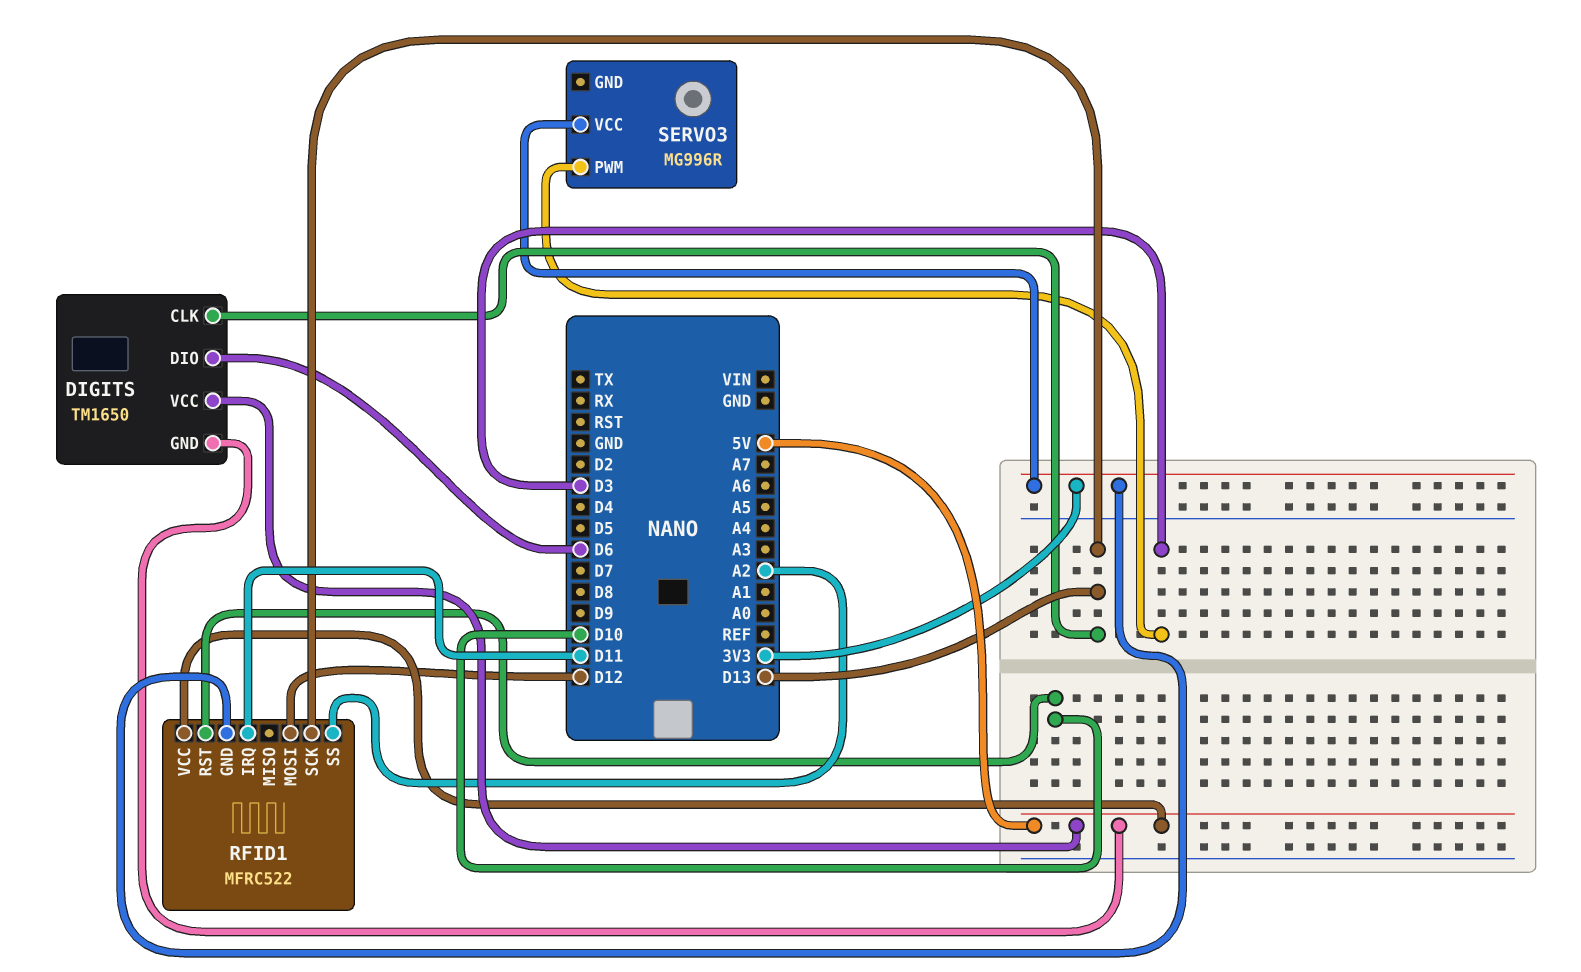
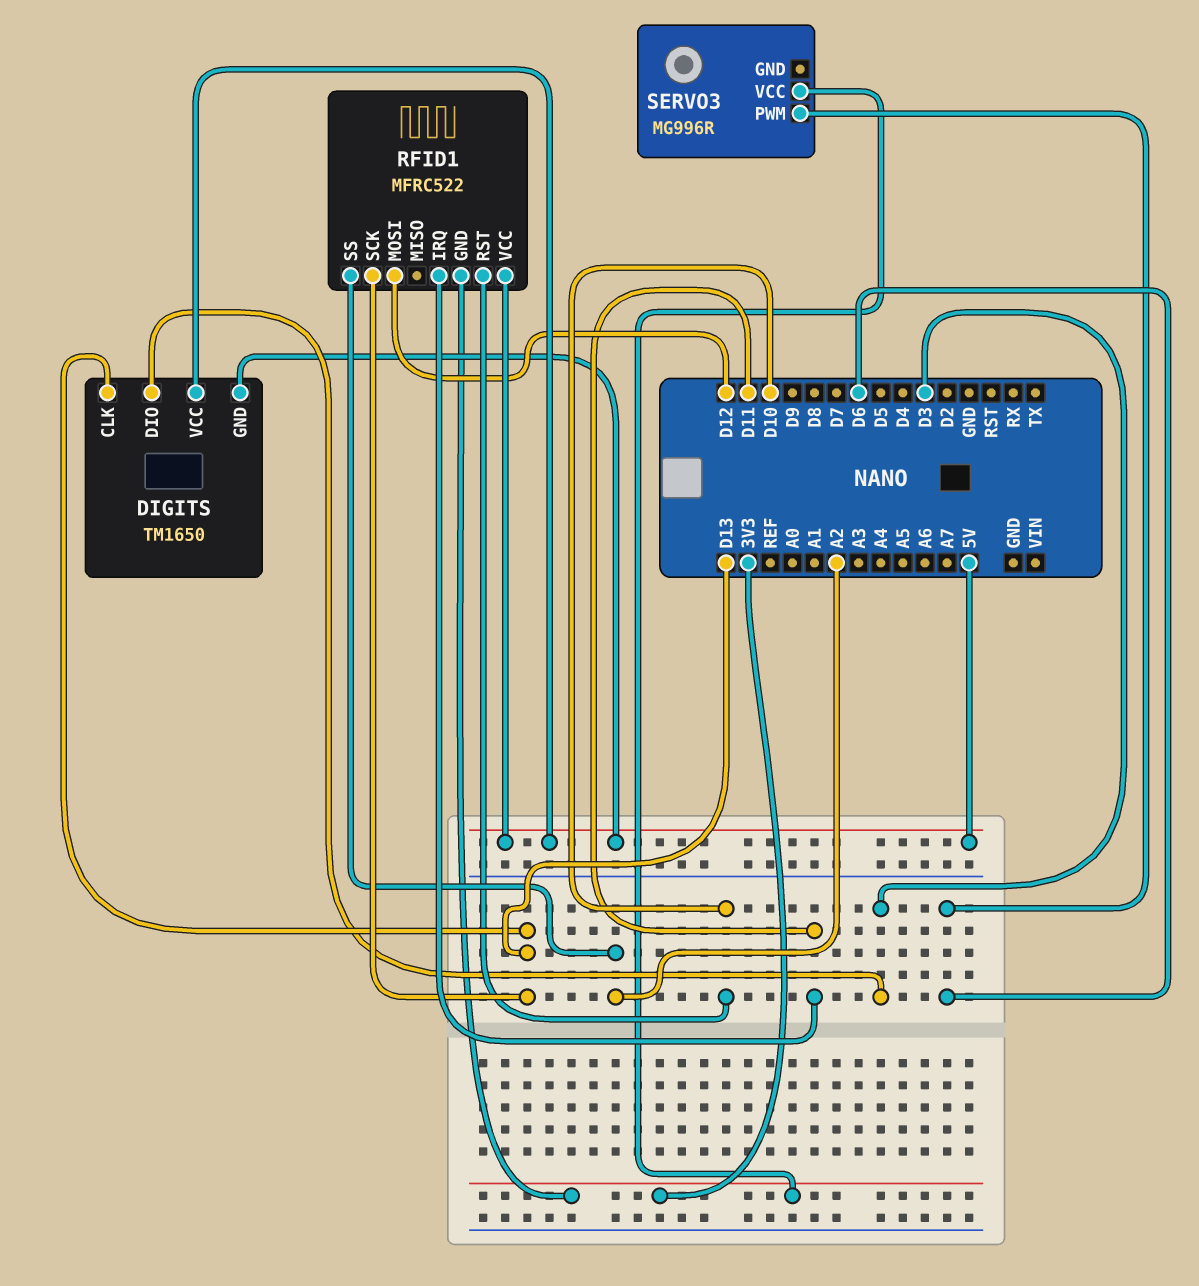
DIGITS pin DIO: D6 -> D3
SERVO3 pin PWM: D3 -> D6

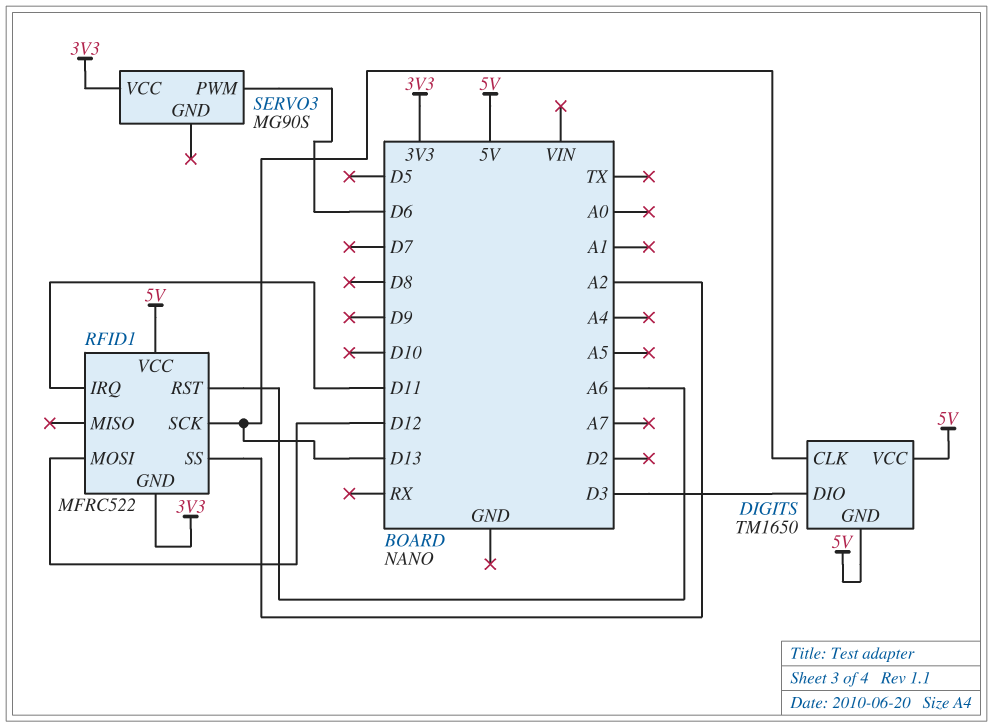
RFID1 pin RST: D10 -> A6
SERVO3: MG996R -> MG90S

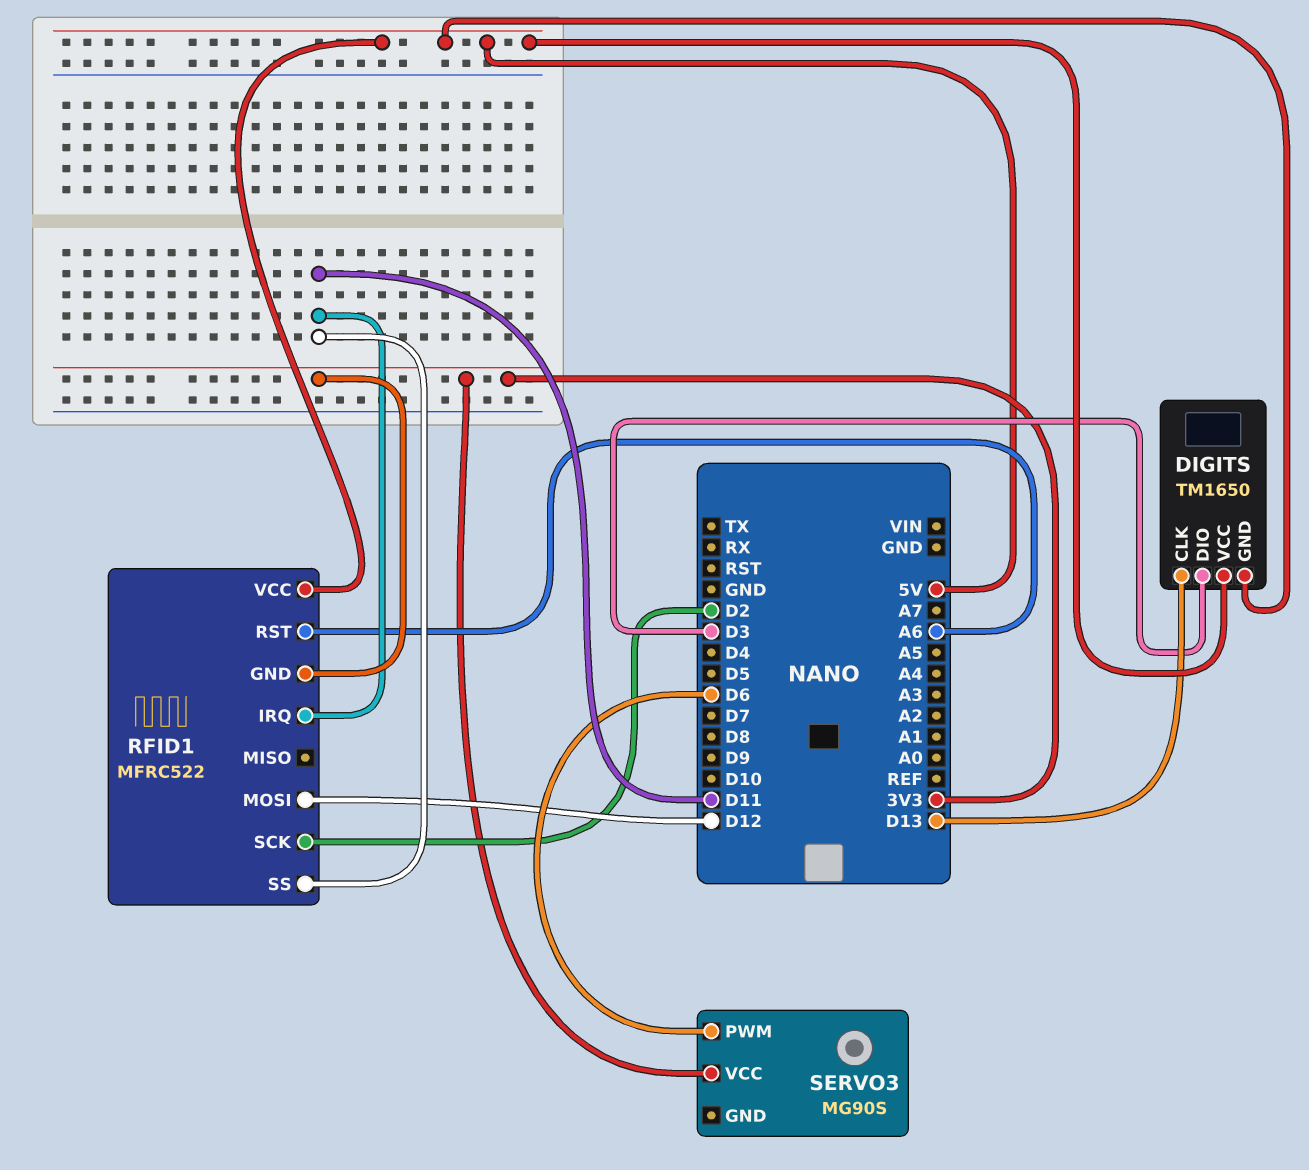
RFID1 pin SCK: D13 -> D2
RFID1 pin SS: A2 -> D11

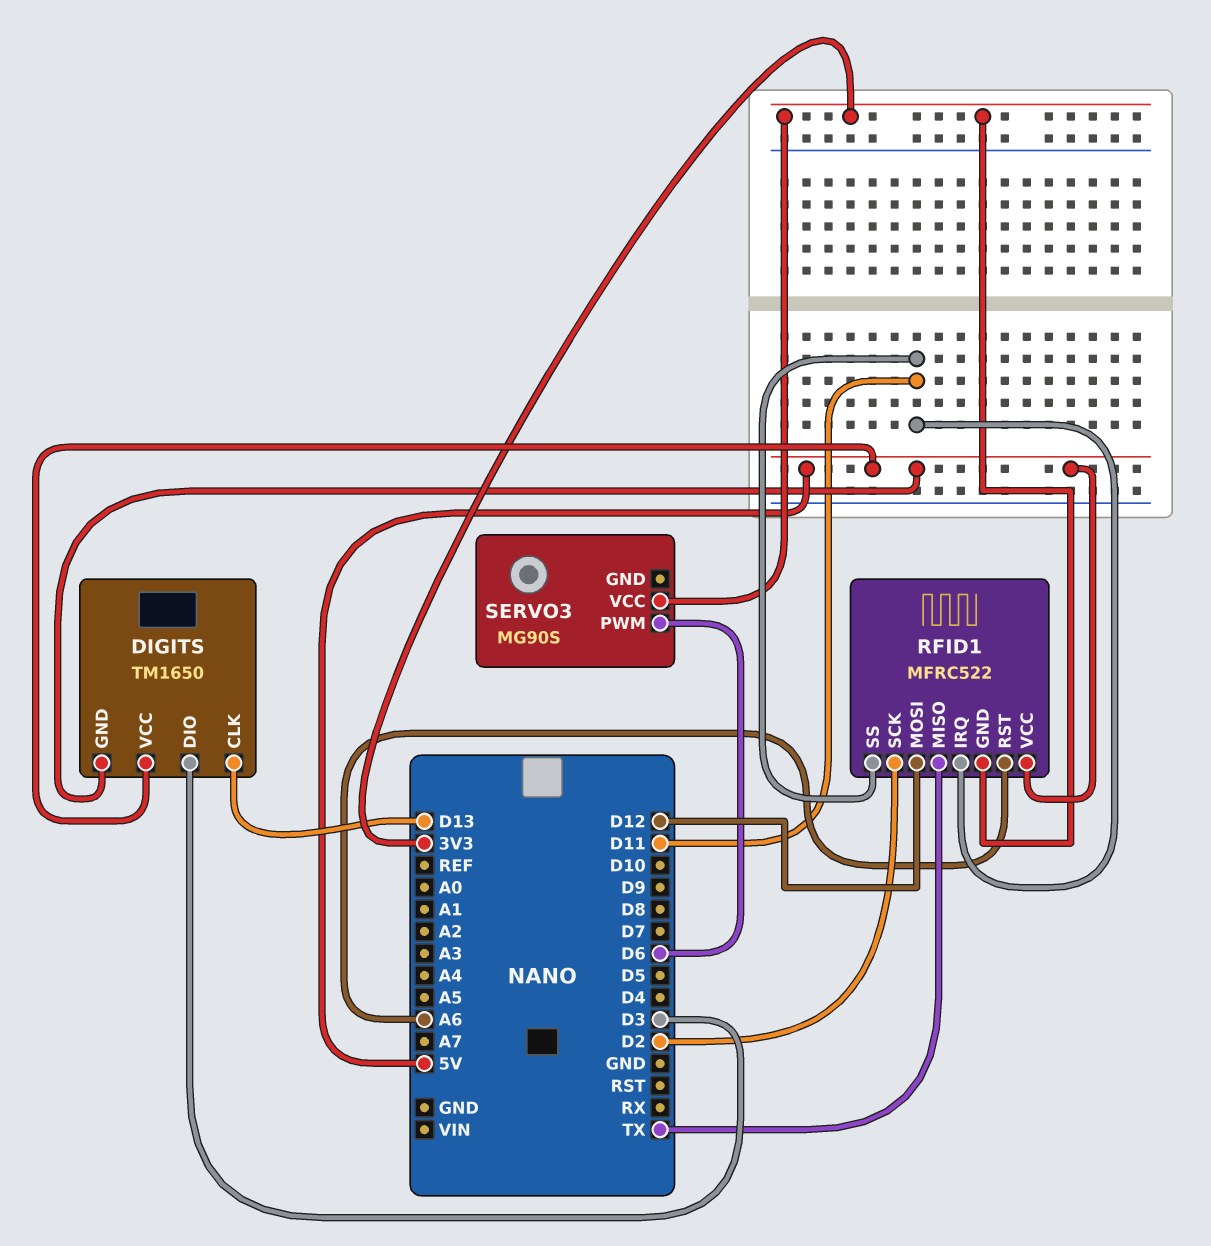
RFID1 pin MISO: none -> TX

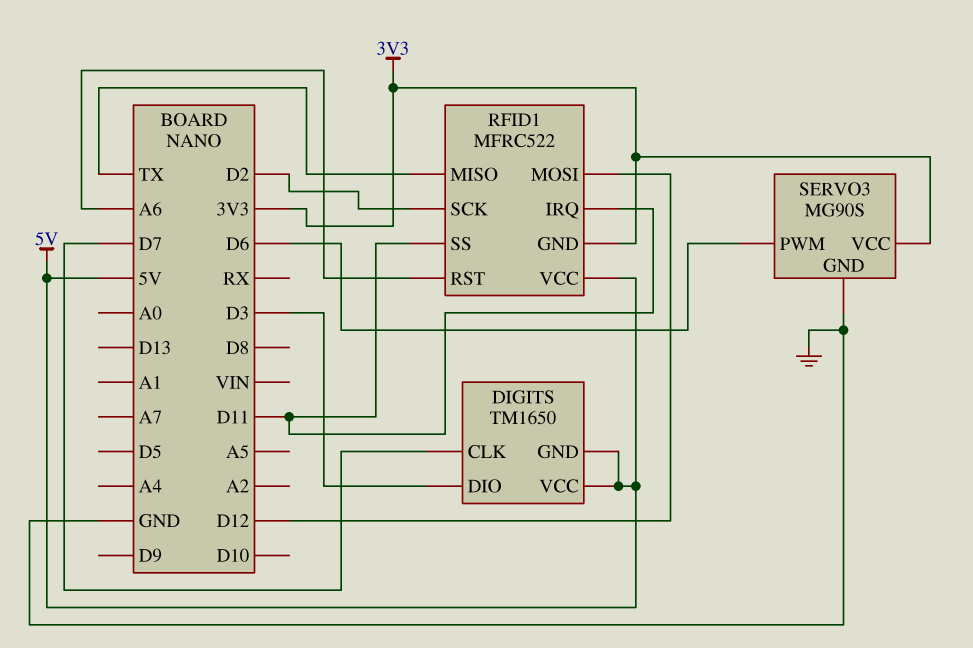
DIGITS pin CLK: D13 -> D7
SERVO3 pin GND: none -> GND

